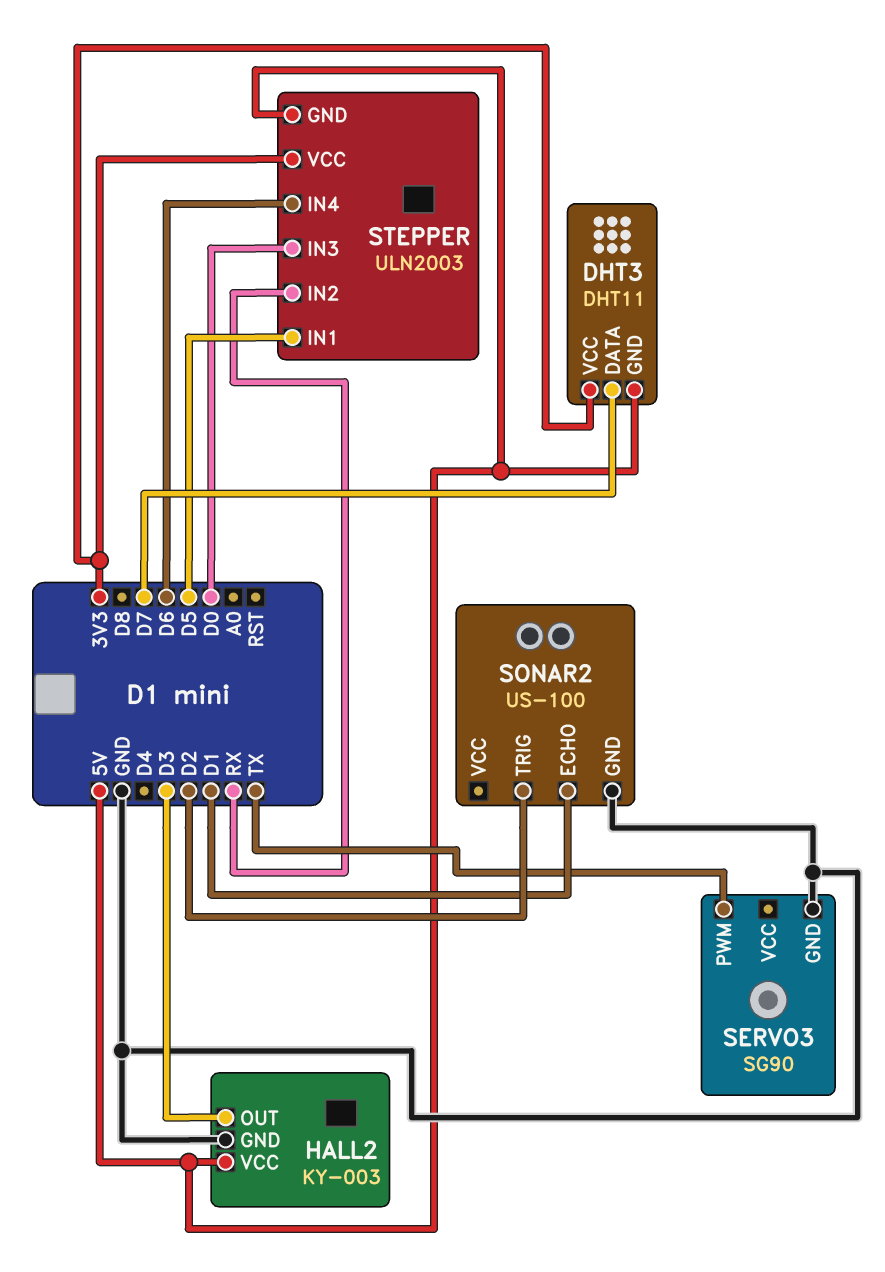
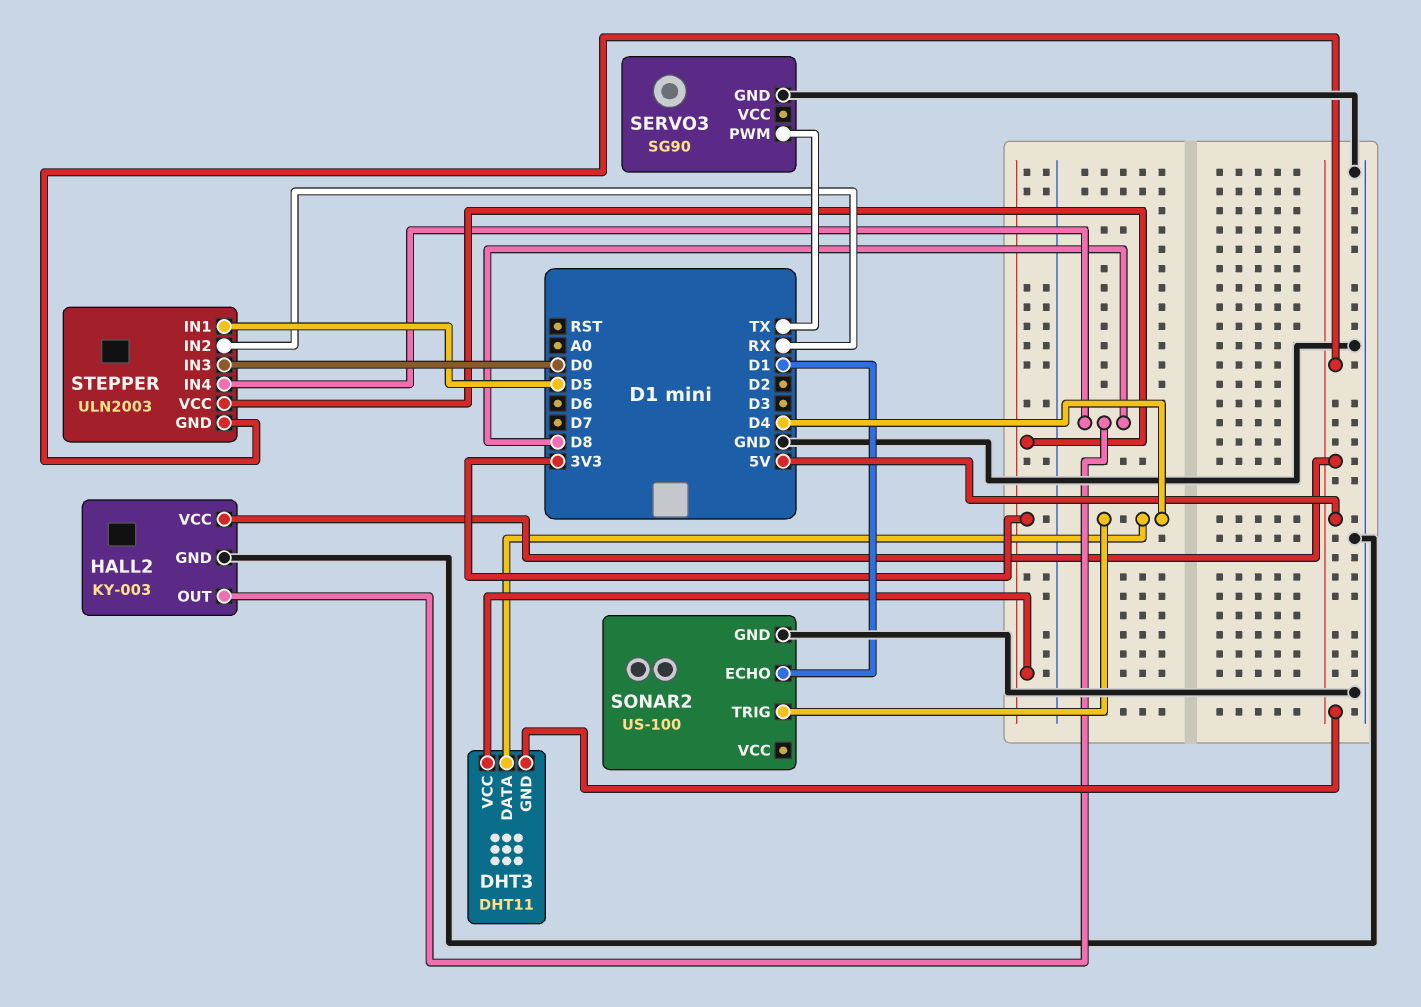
DHT3 pin DATA: D7 -> D4
HALL2 pin OUT: D3 -> D8
SONAR2 pin TRIG: D2 -> D4
STEPPER pin IN4: D6 -> D8

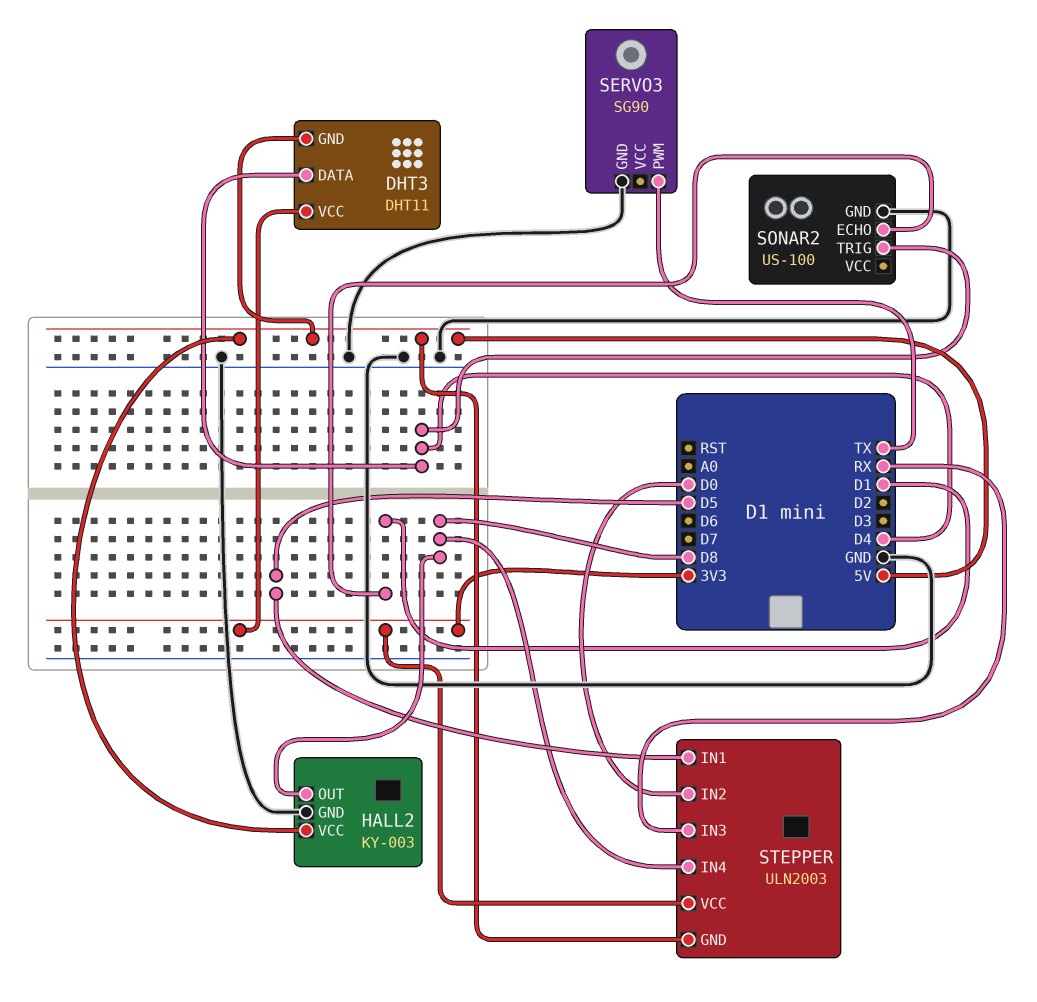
STEPPER pin IN2: RX -> D0
STEPPER pin IN3: D0 -> RX

